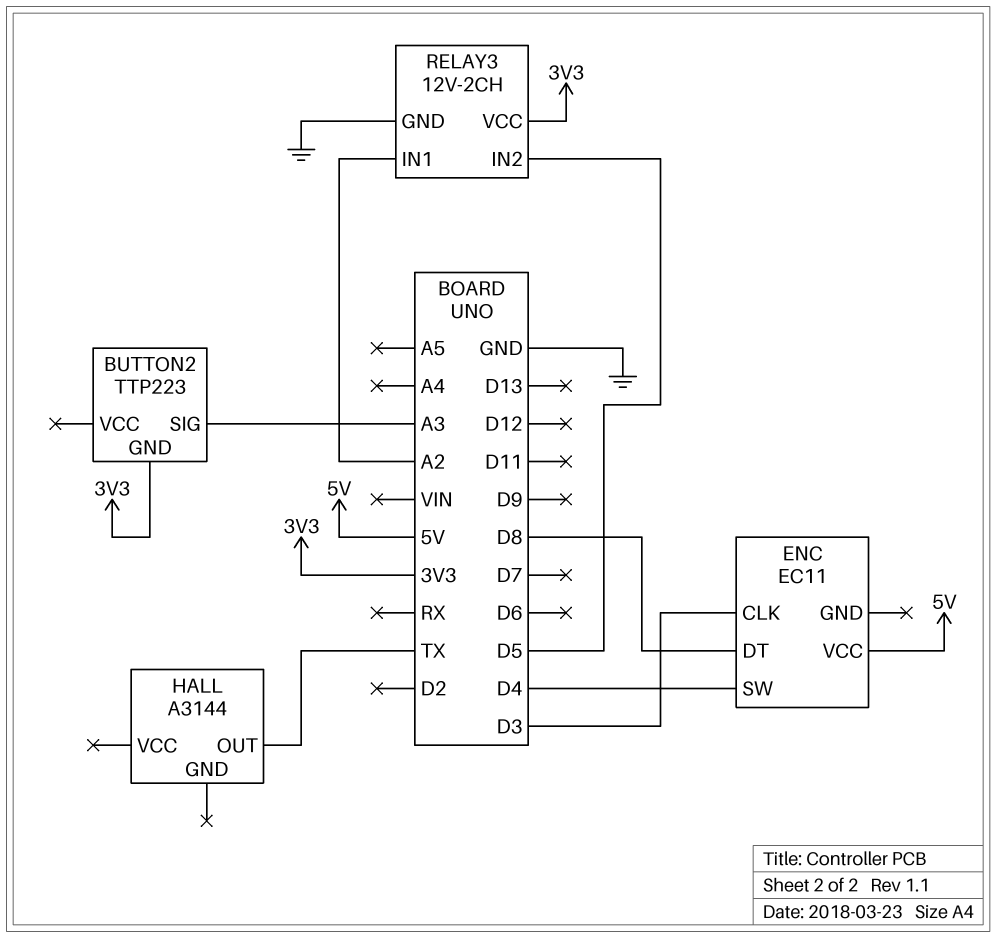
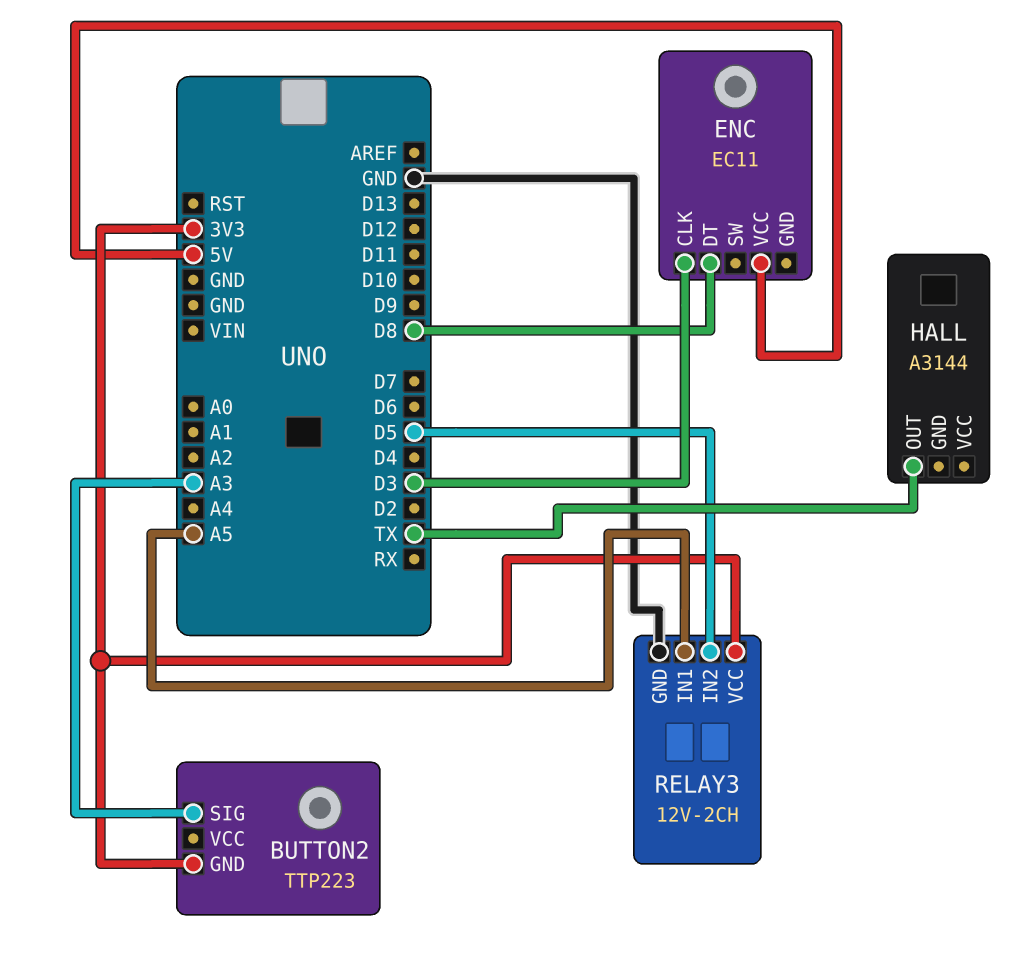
ENC pin SW: D4 -> none
RELAY3 pin IN1: A2 -> A5

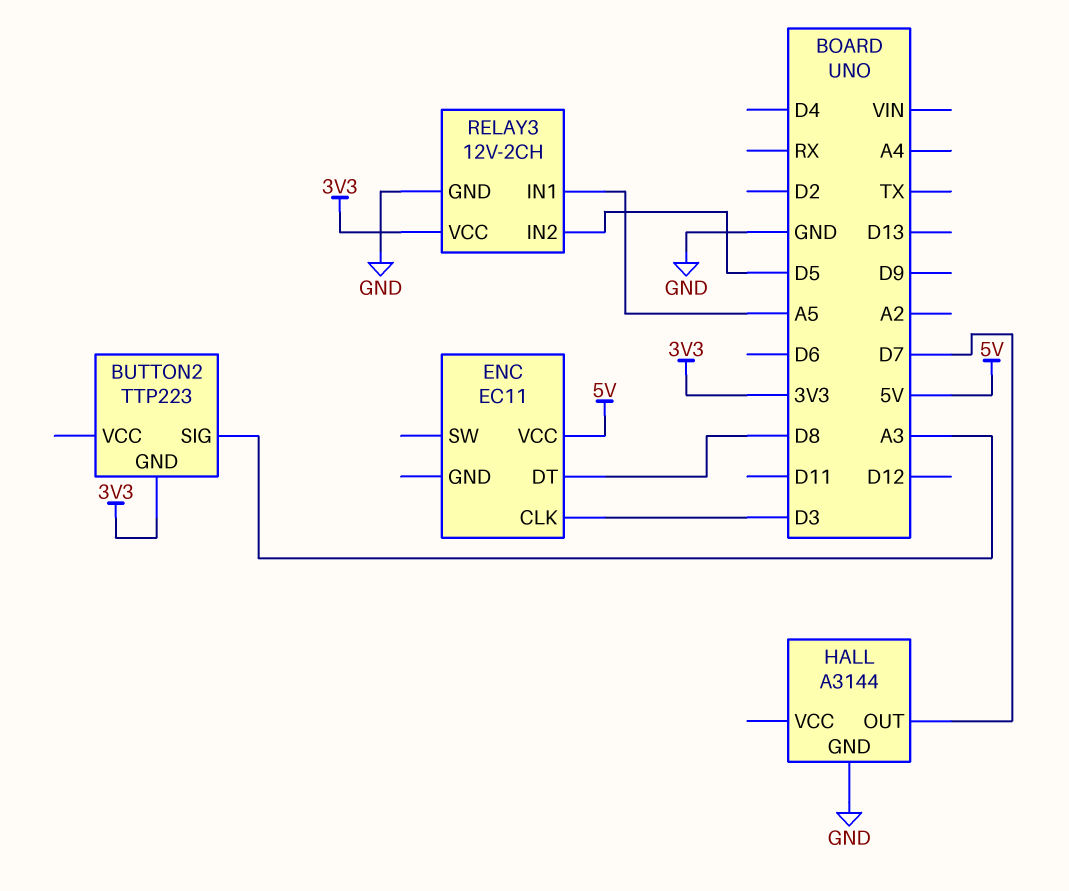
HALL pin GND: none -> GND
HALL pin OUT: TX -> D7

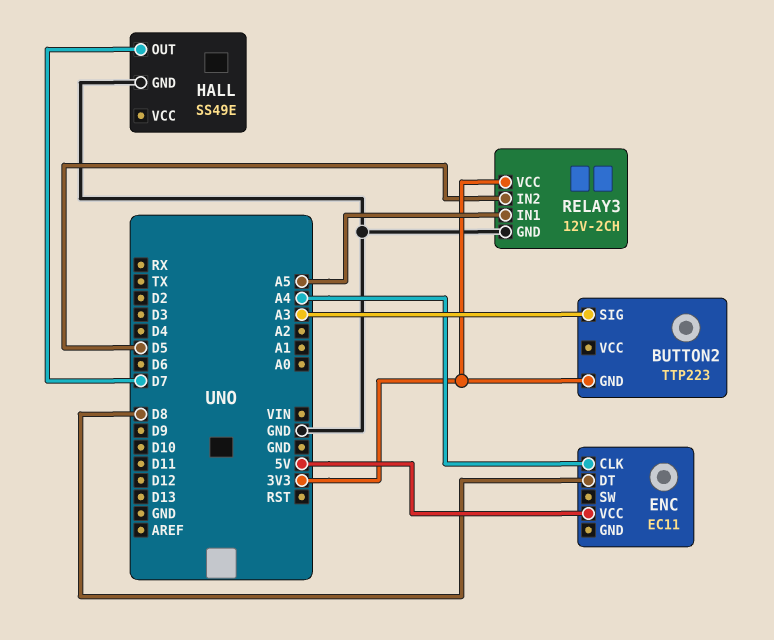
ENC pin CLK: D3 -> A4
HALL: A3144 -> SS49E

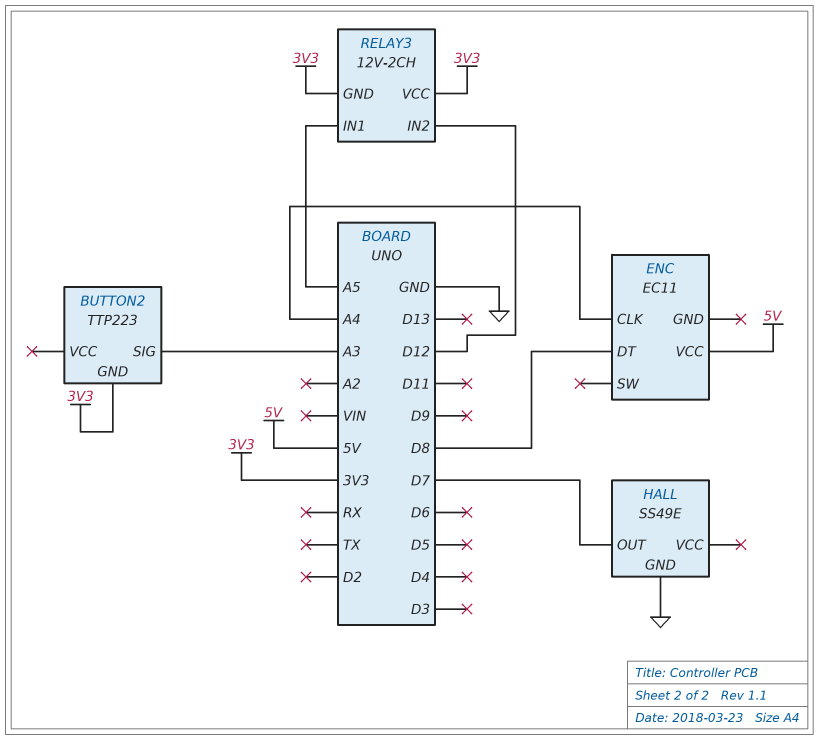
RELAY3 pin GND: GND -> 3V3
RELAY3 pin IN2: D5 -> D12

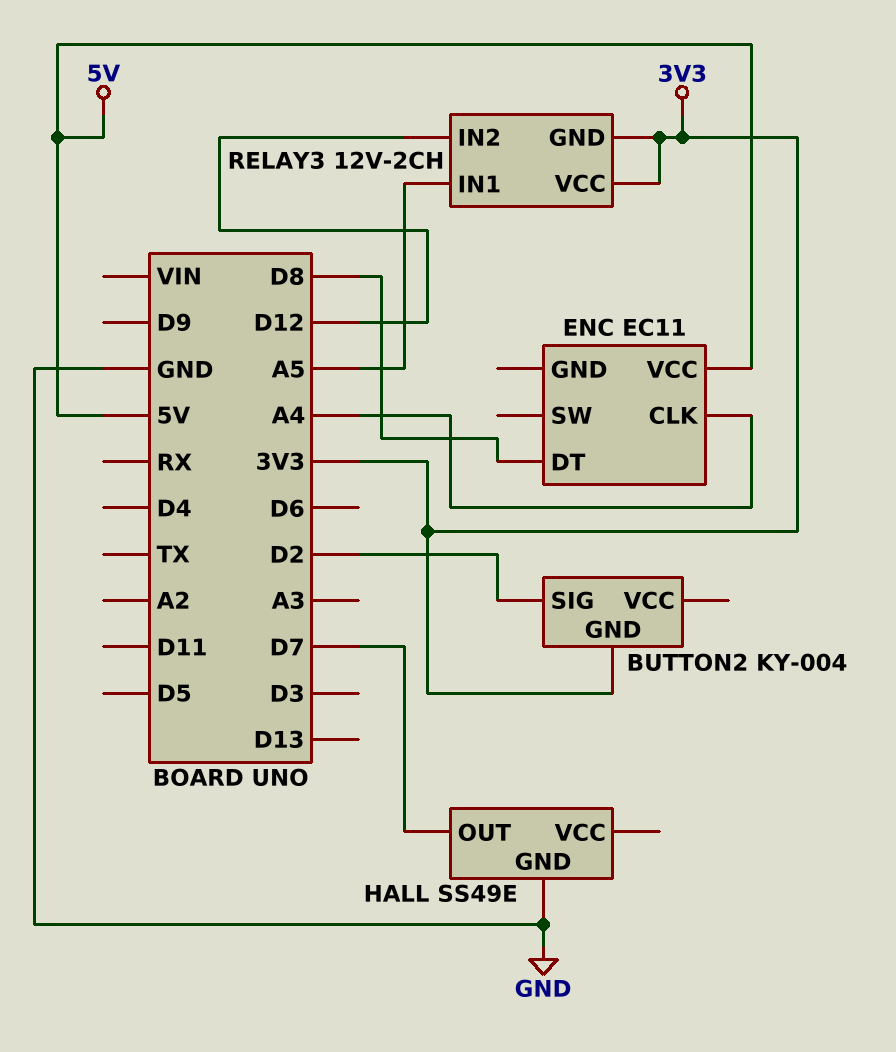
BUTTON2: TTP223 -> KY-004
BUTTON2 pin SIG: A3 -> D2

